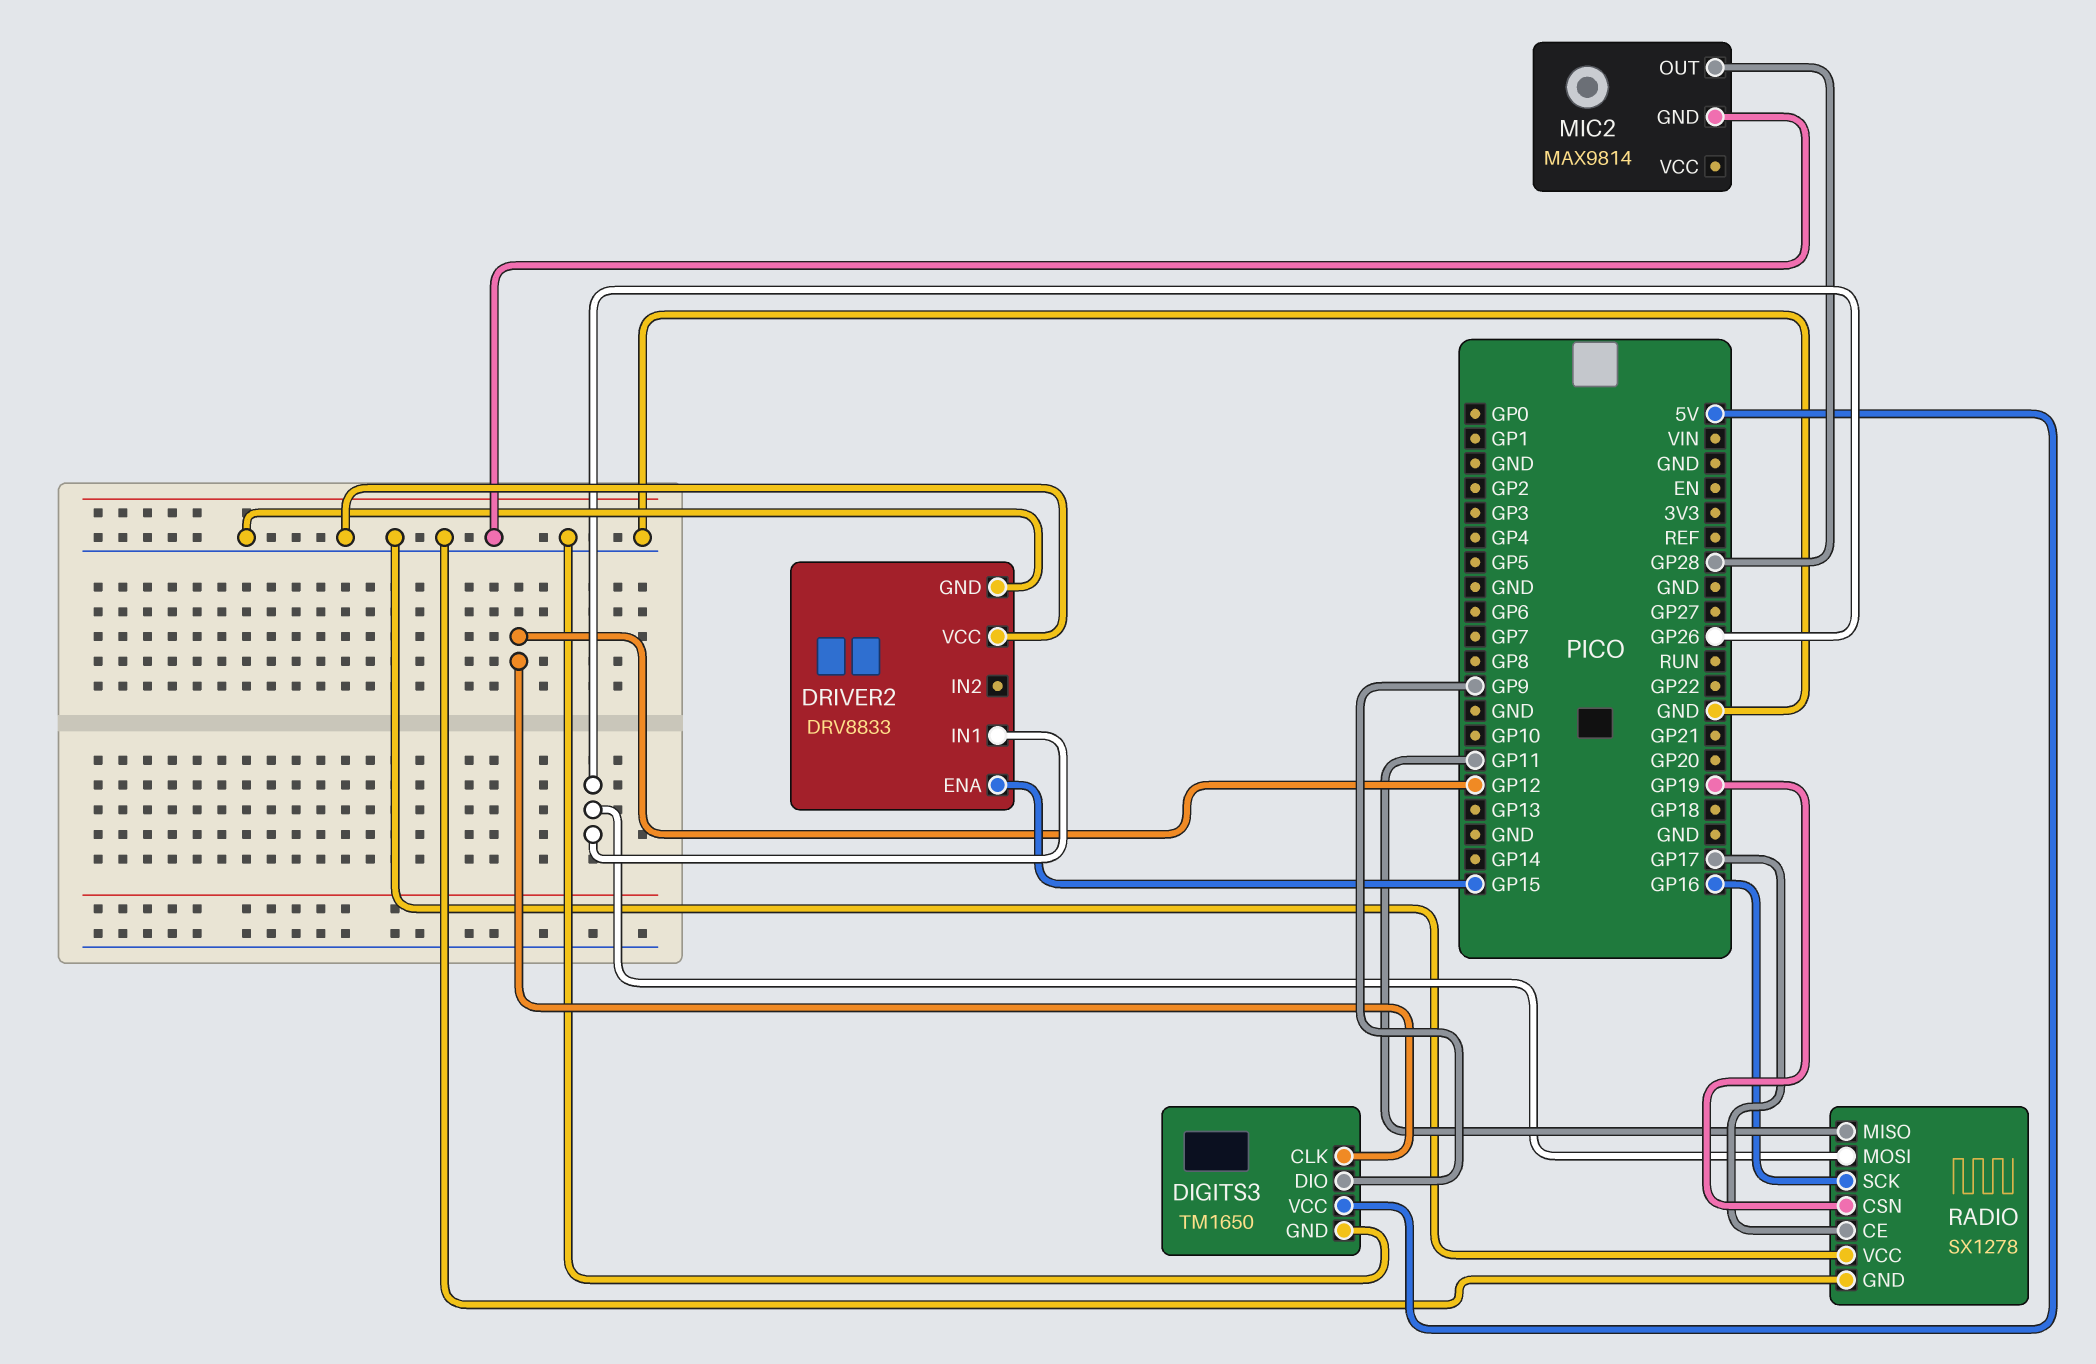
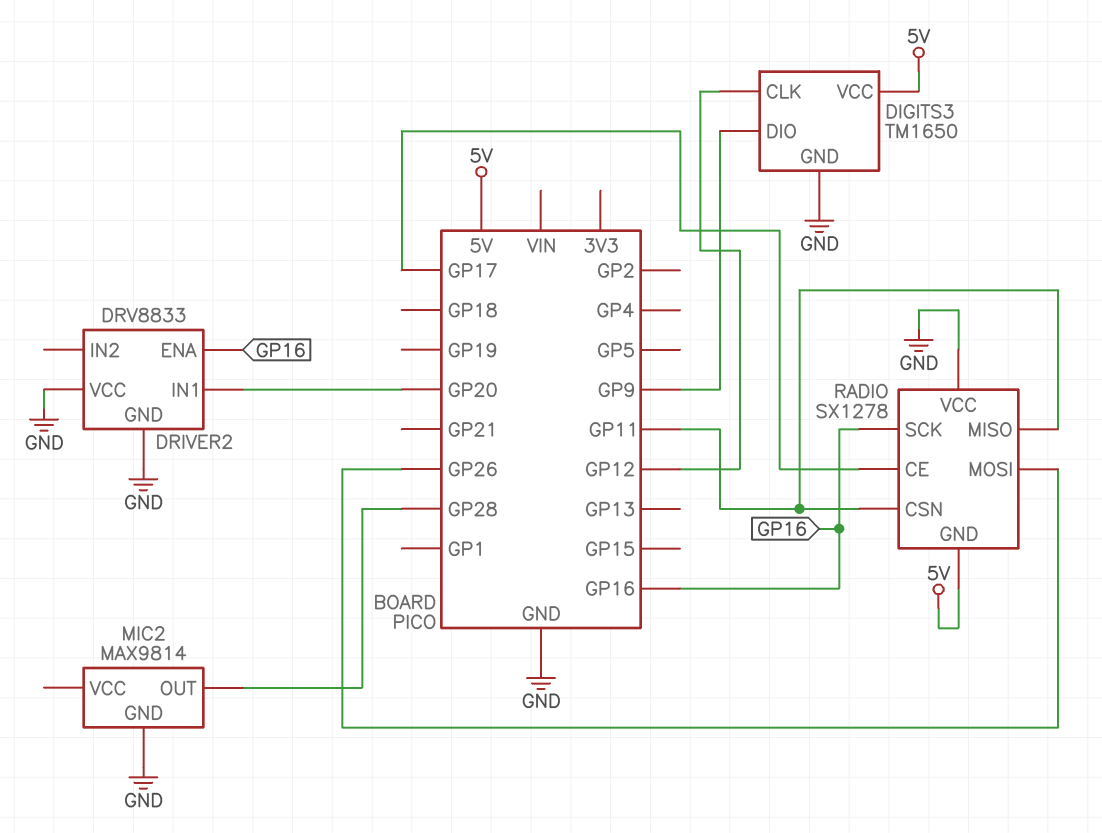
DRIVER2 pin ENA: GP15 -> GP16
DRIVER2 pin IN1: GP26 -> GP20
RADIO pin CSN: GP19 -> GP11
RADIO pin GND: GND -> 5V

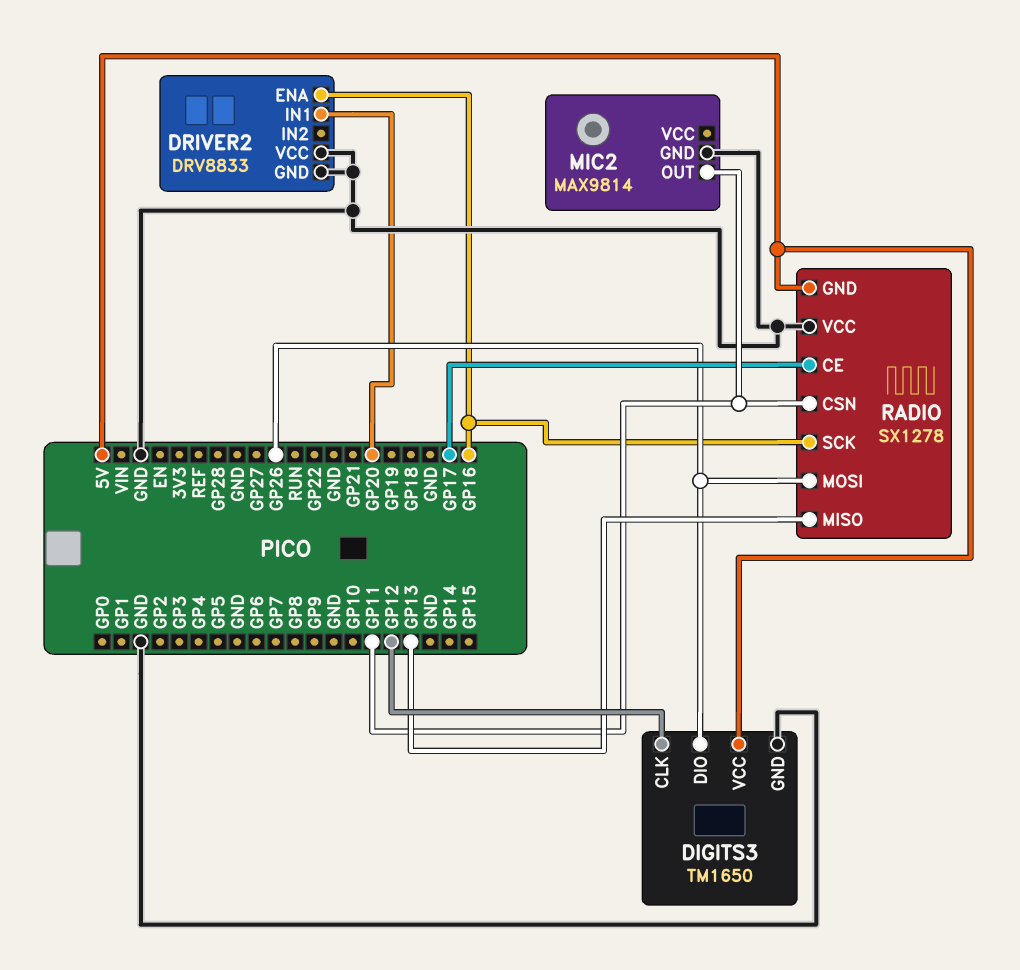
DIGITS3 pin DIO: GP9 -> GP26
MIC2 pin OUT: GP28 -> GP11
RADIO pin MISO: GP11 -> GP13

